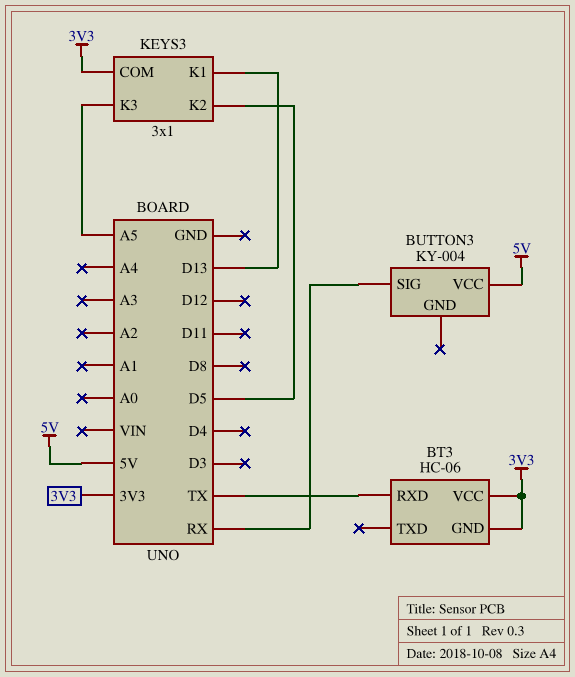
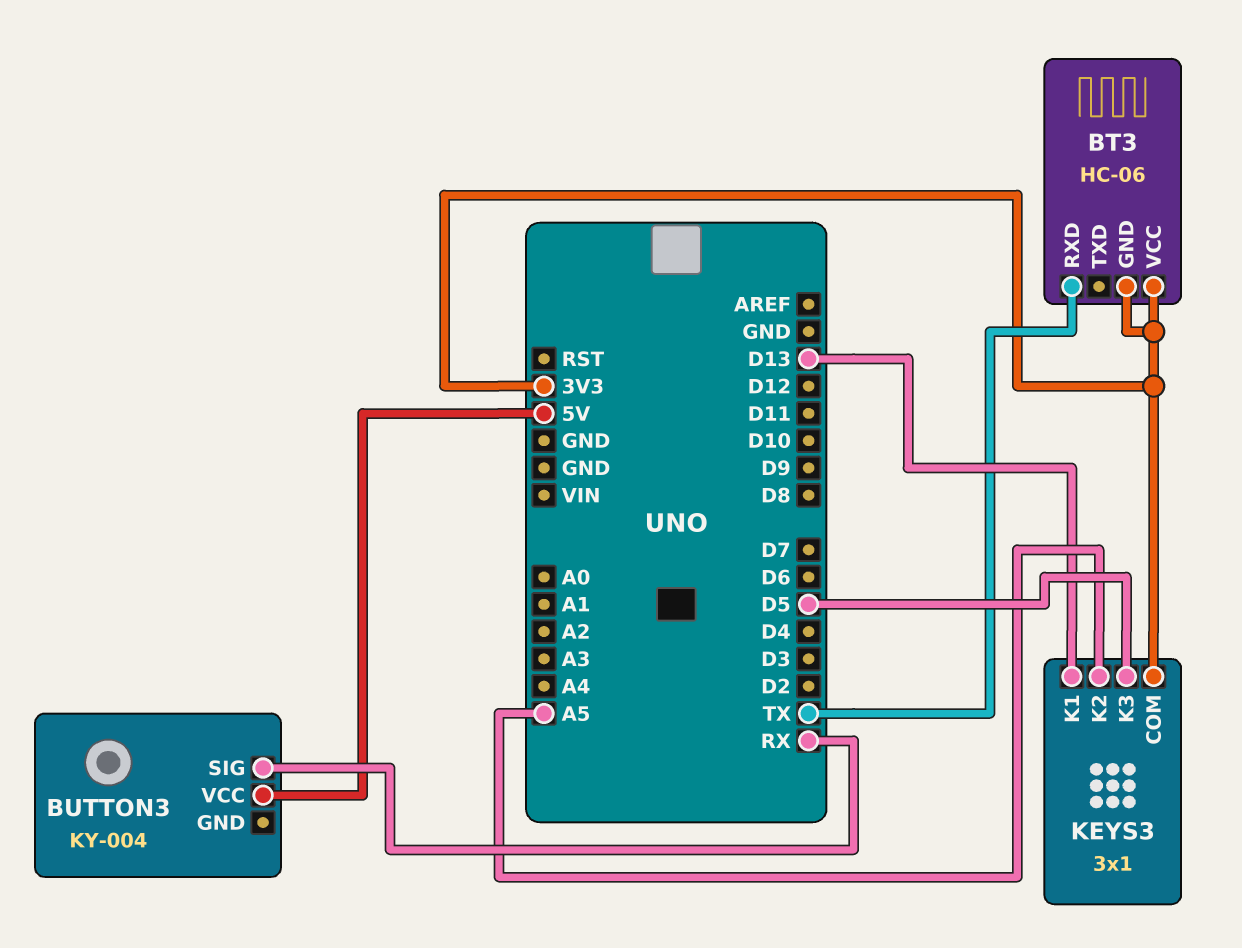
KEYS3 pin K2: D5 -> A5
KEYS3 pin K3: A5 -> D5

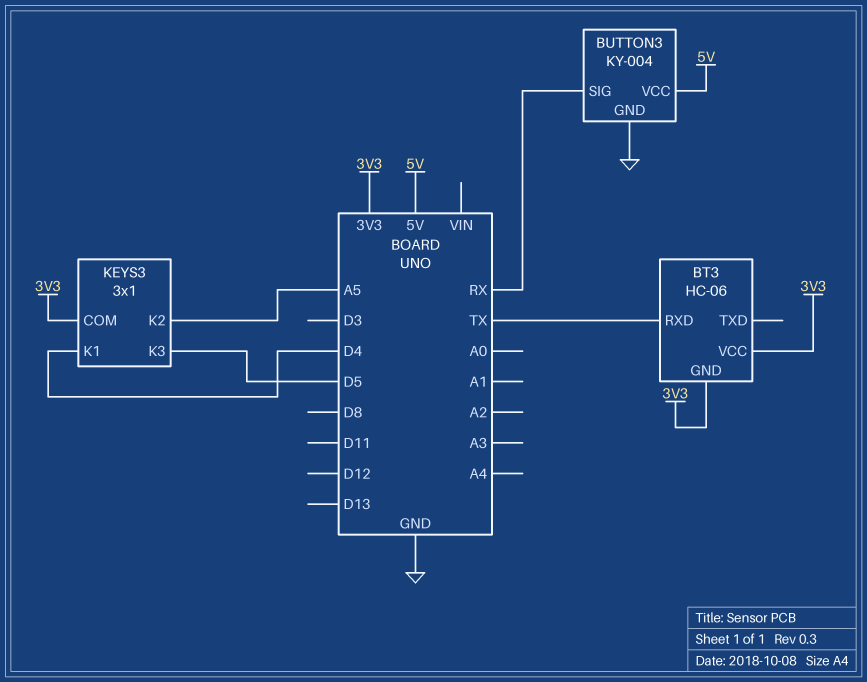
BUTTON3 pin GND: none -> GND
KEYS3 pin K1: D13 -> D4

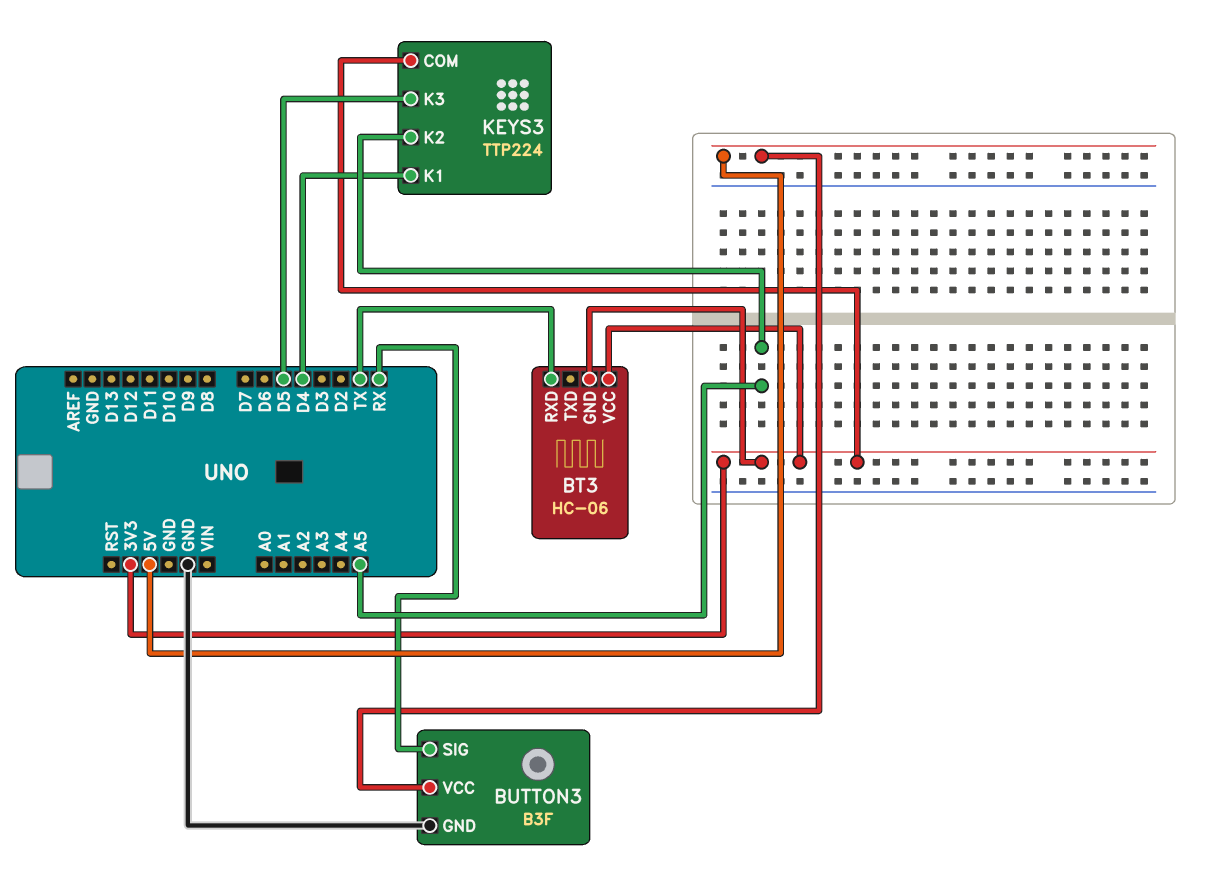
BUTTON3: KY-004 -> B3F
KEYS3: 3x1 -> TTP224

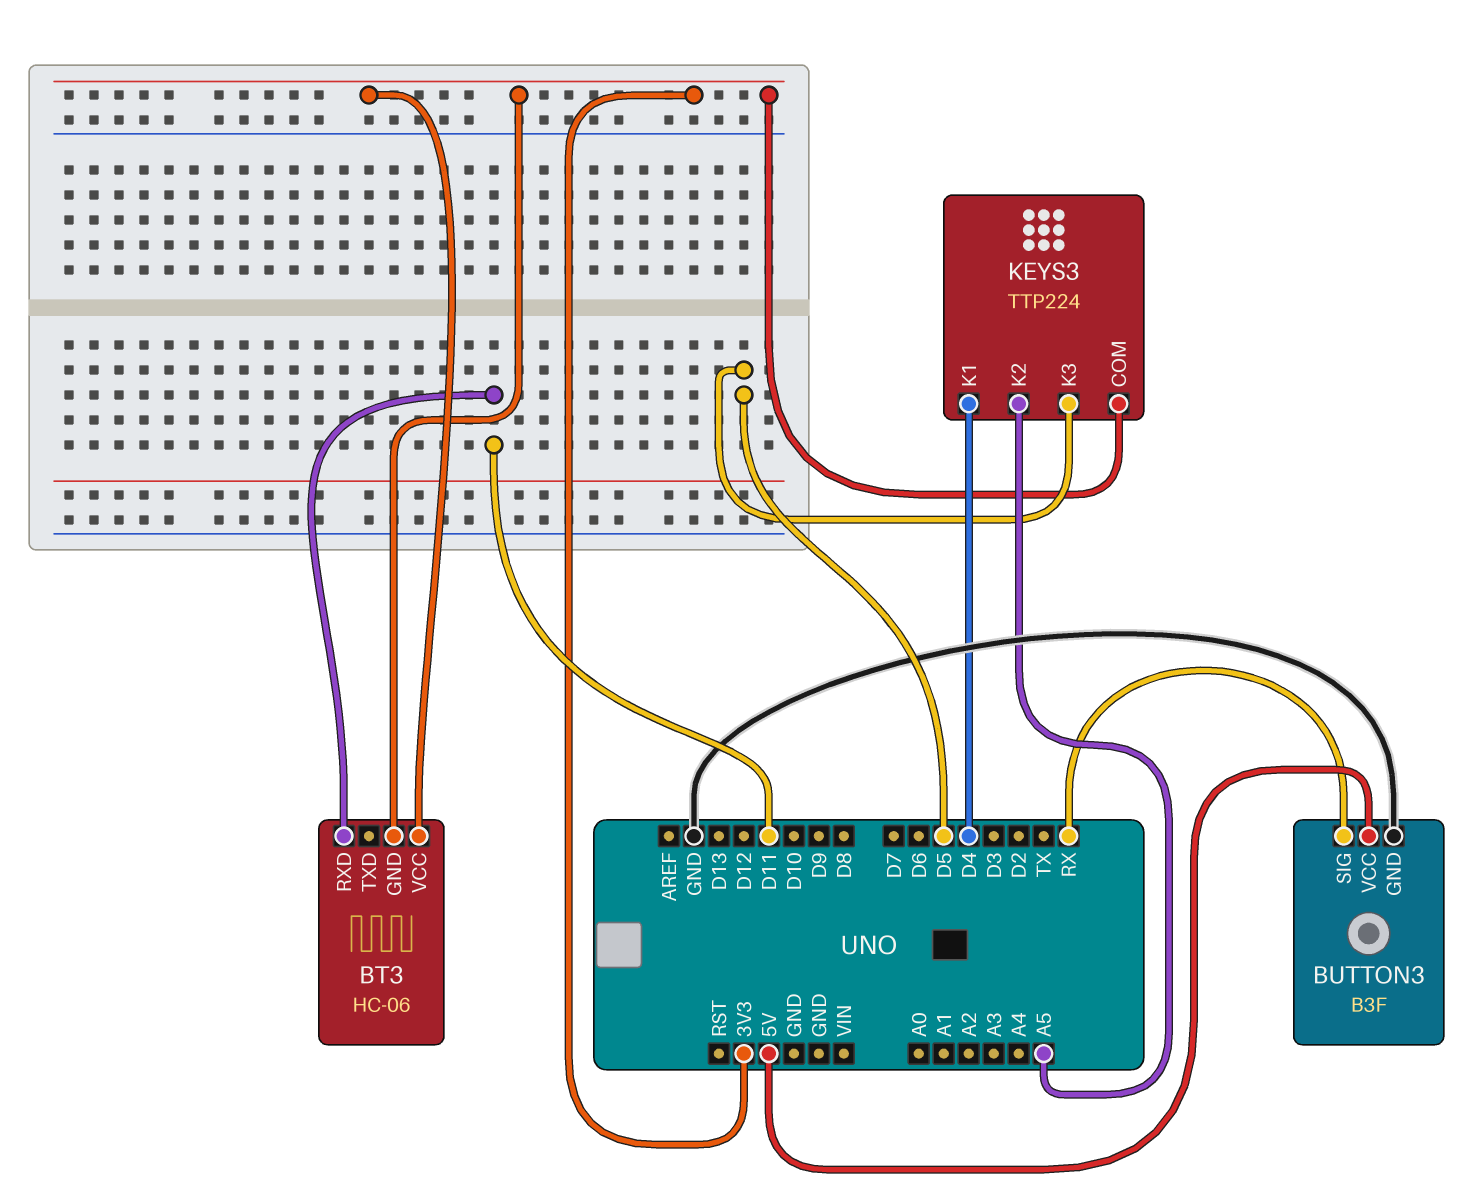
BT3 pin RXD: TX -> D11

